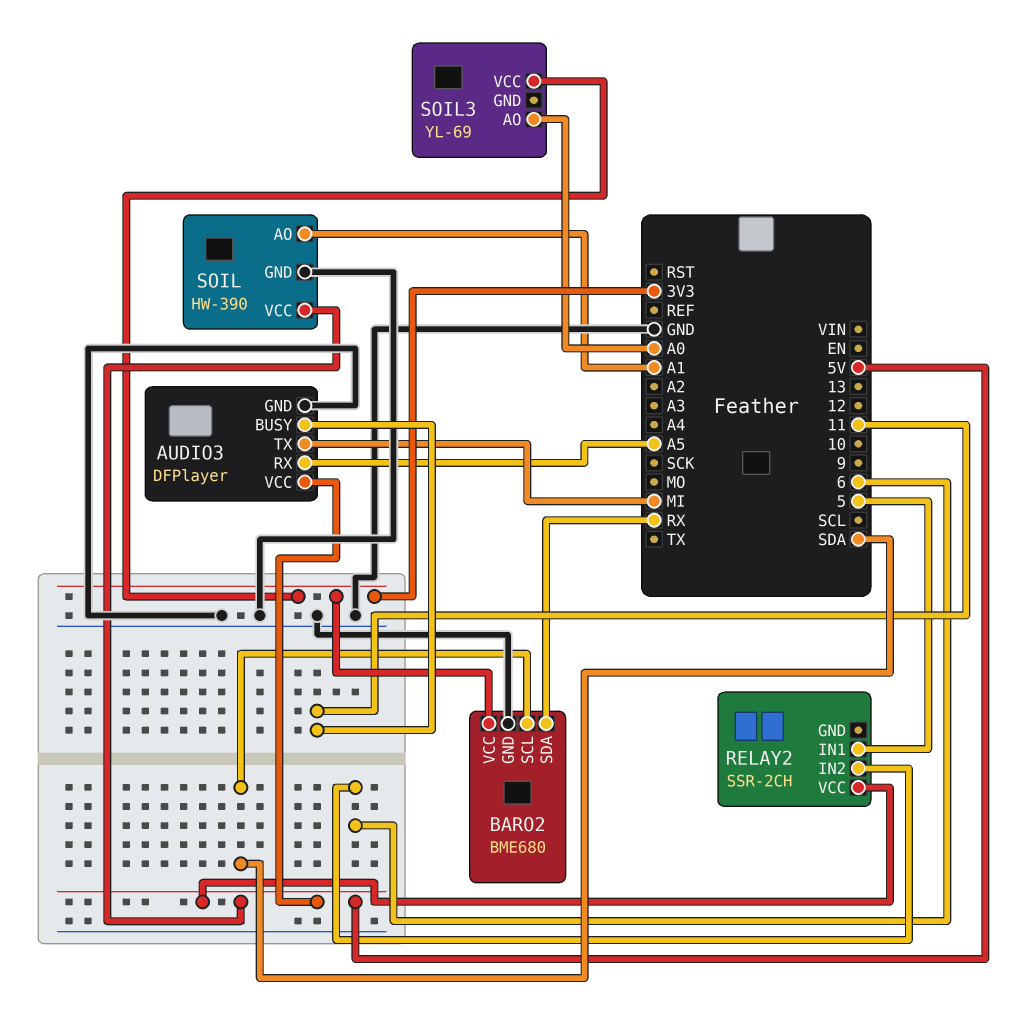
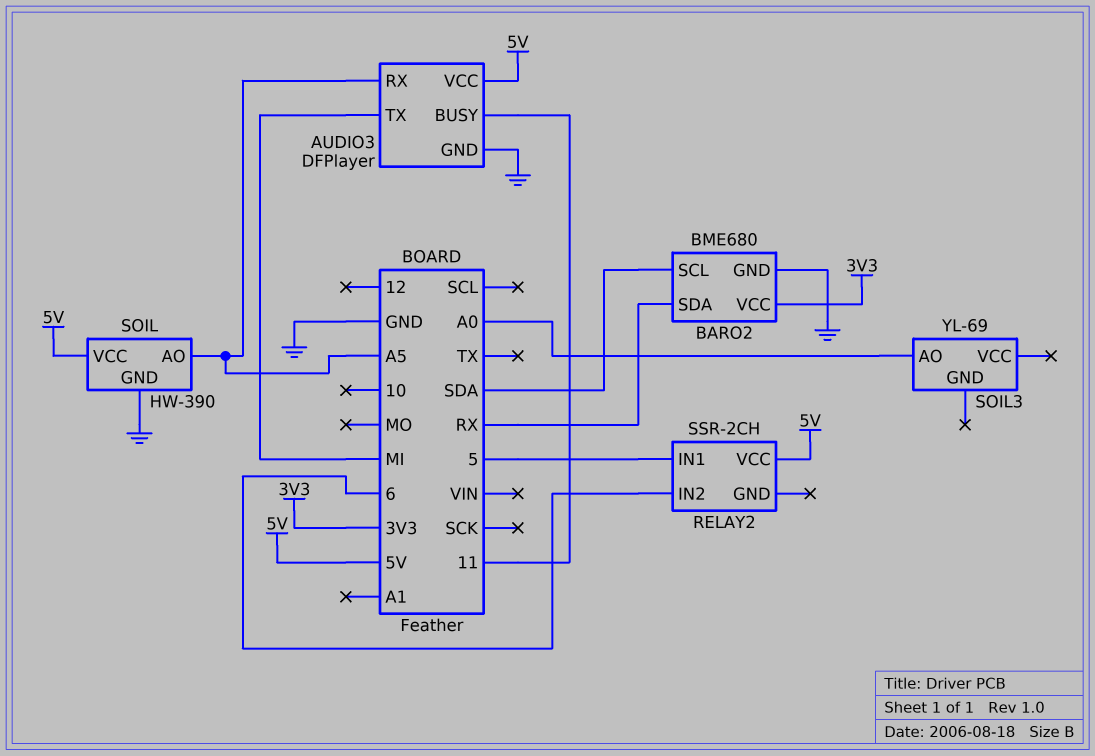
SOIL pin AO: A1 -> A5
SOIL3 pin VCC: 3V3 -> none

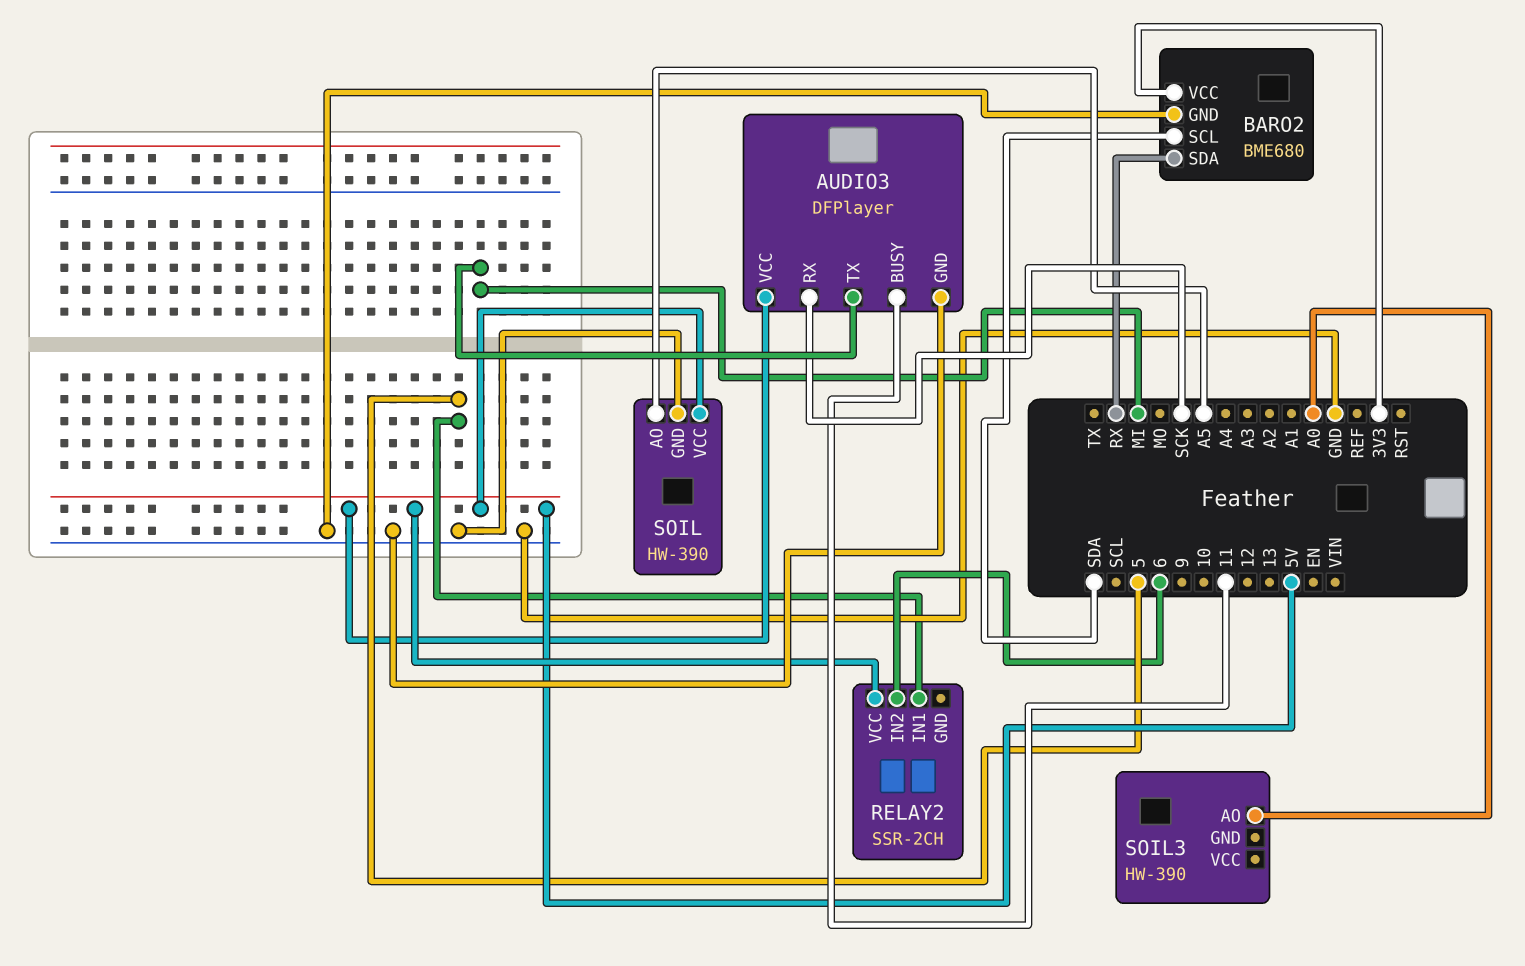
AUDIO3 pin RX: A5 -> SCK
SOIL3: YL-69 -> HW-390

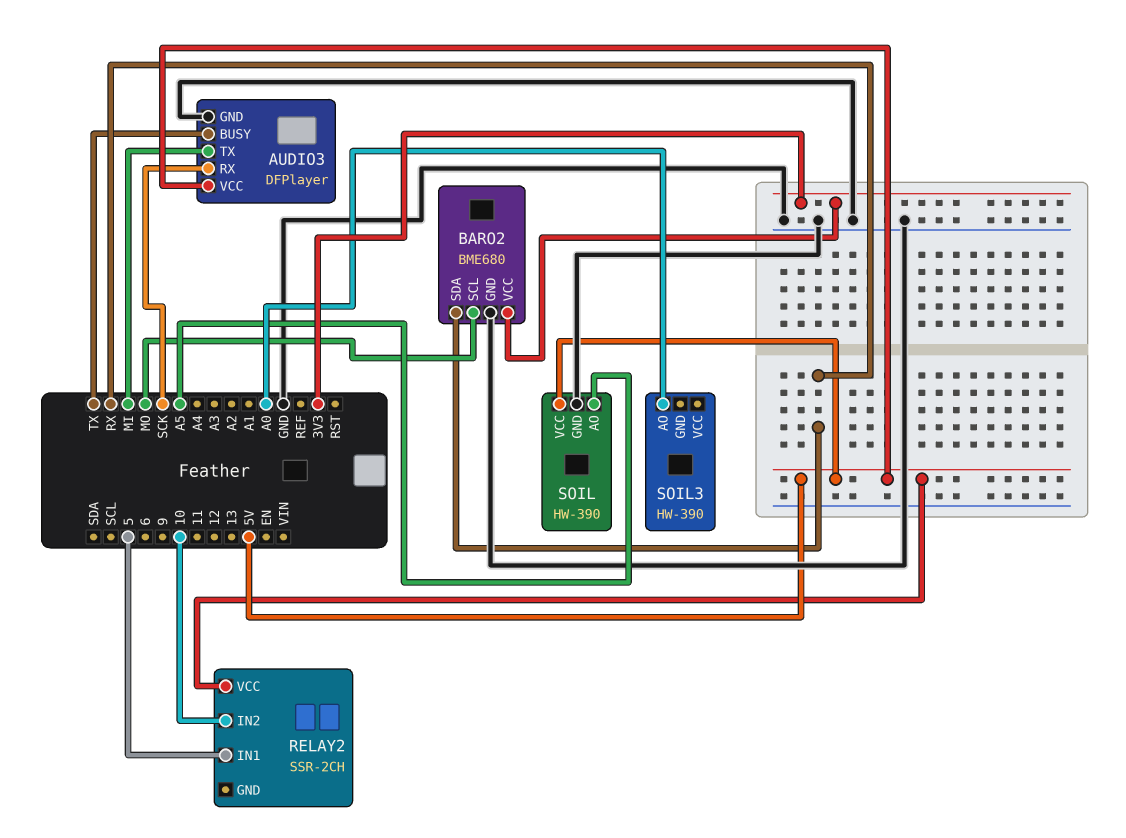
AUDIO3 pin BUSY: 11 -> TX
BARO2 pin SCL: SDA -> MO
RELAY2 pin IN2: 6 -> 10

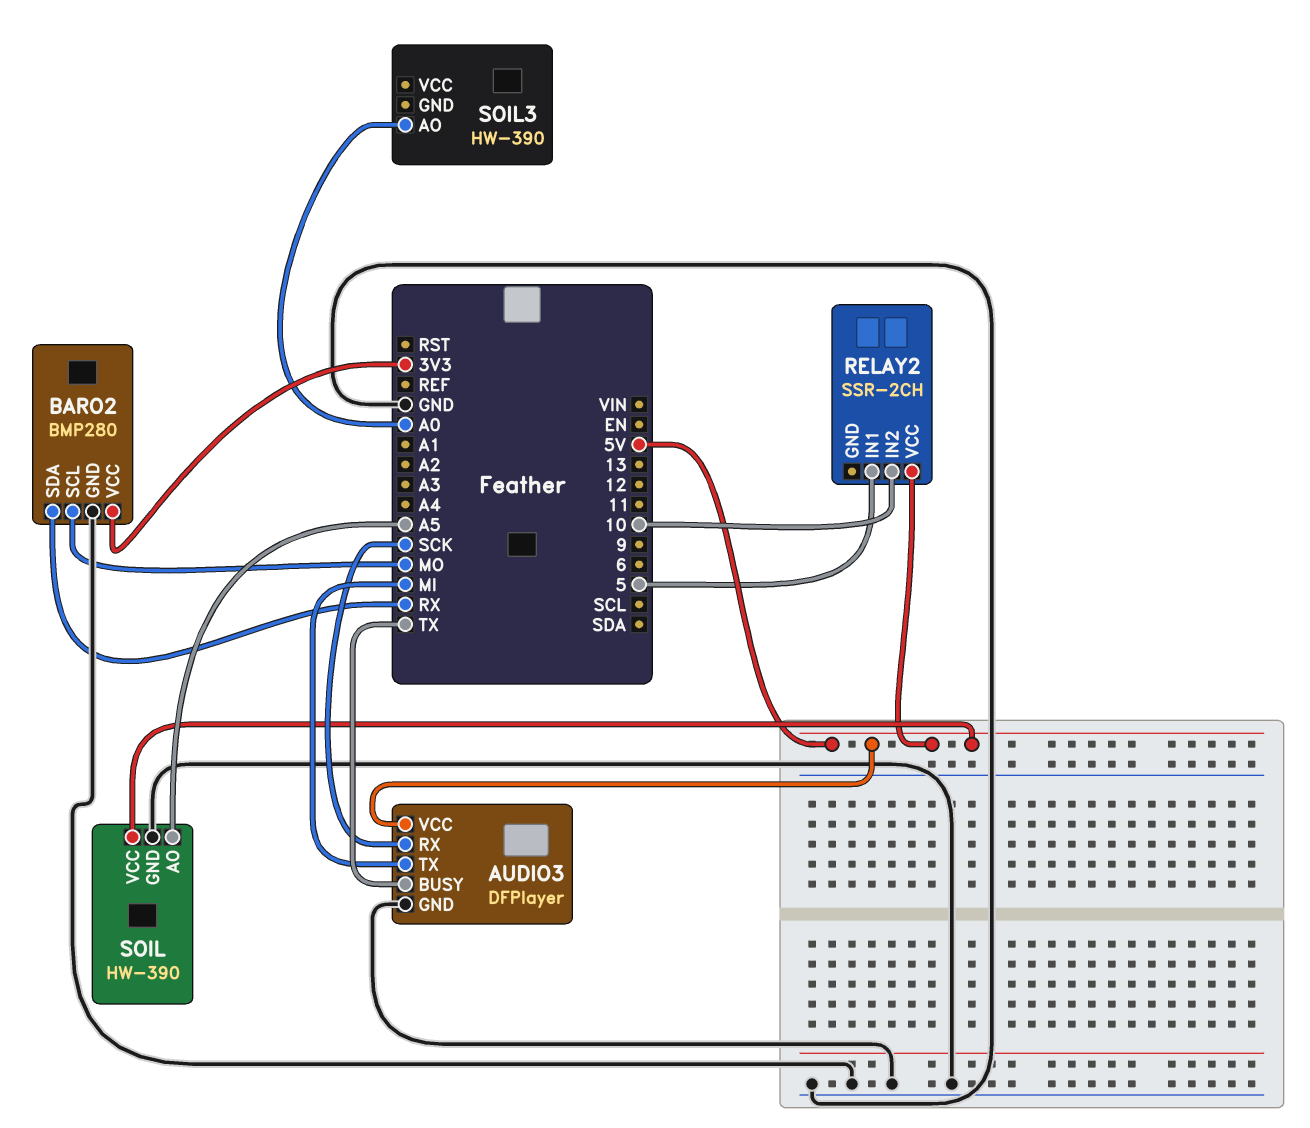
BARO2: BME680 -> BMP280

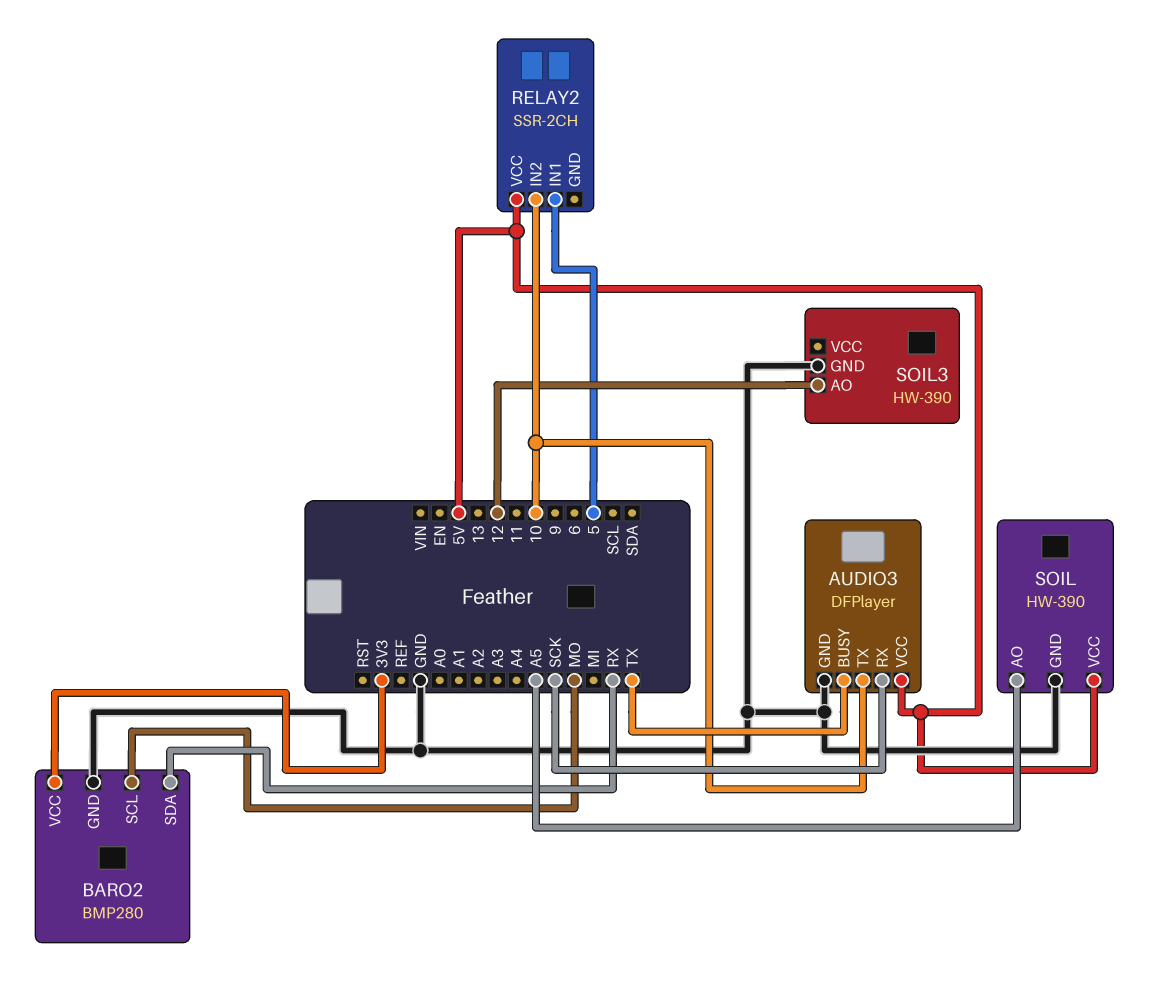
AUDIO3 pin TX: MI -> 10
SOIL3 pin AO: A0 -> 12
SOIL3 pin GND: none -> GND

